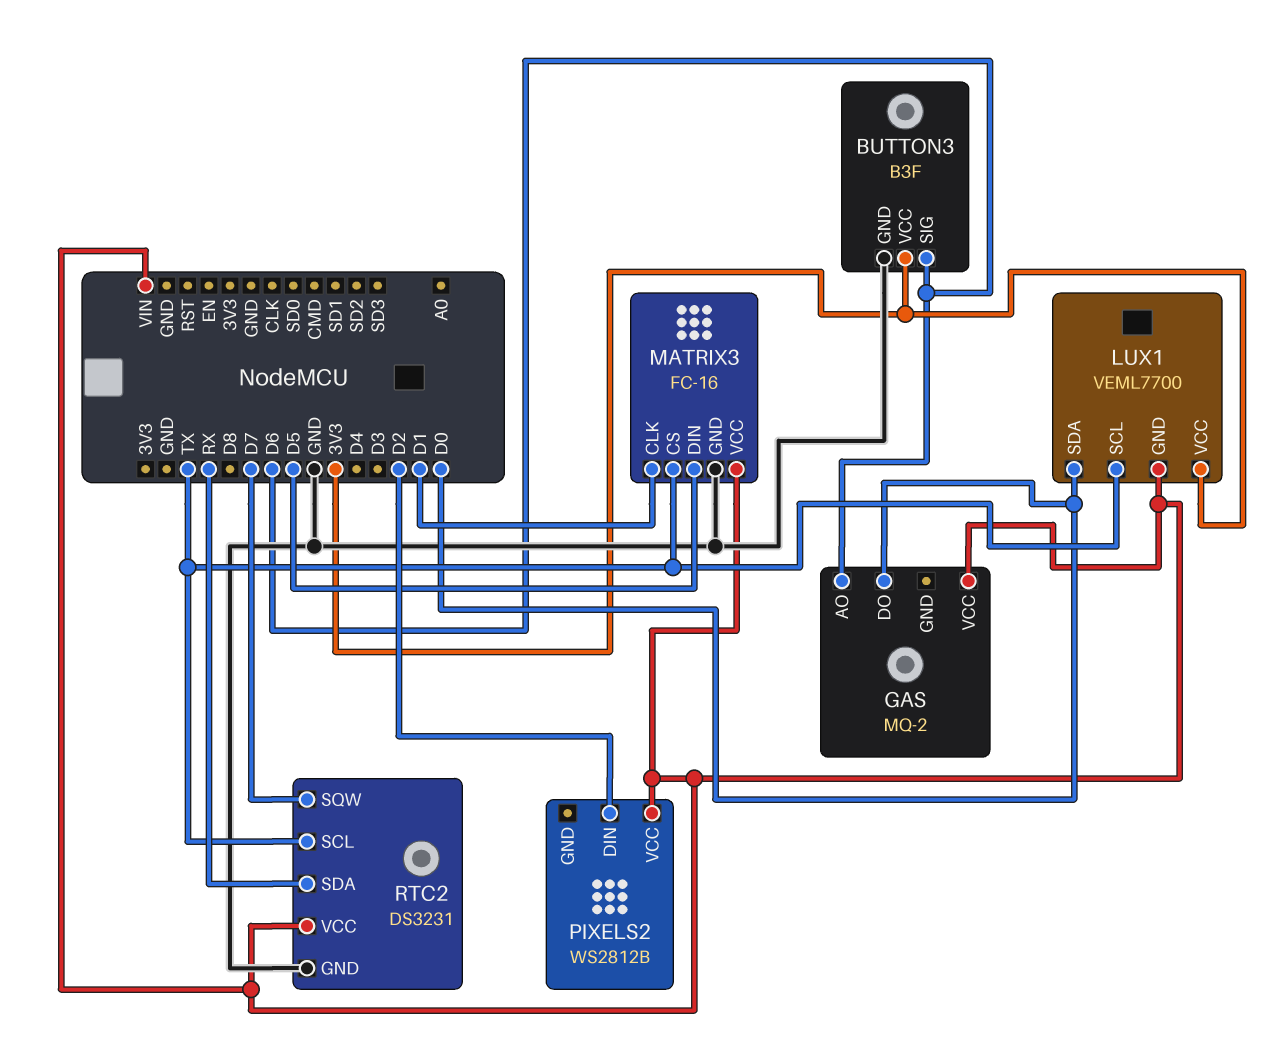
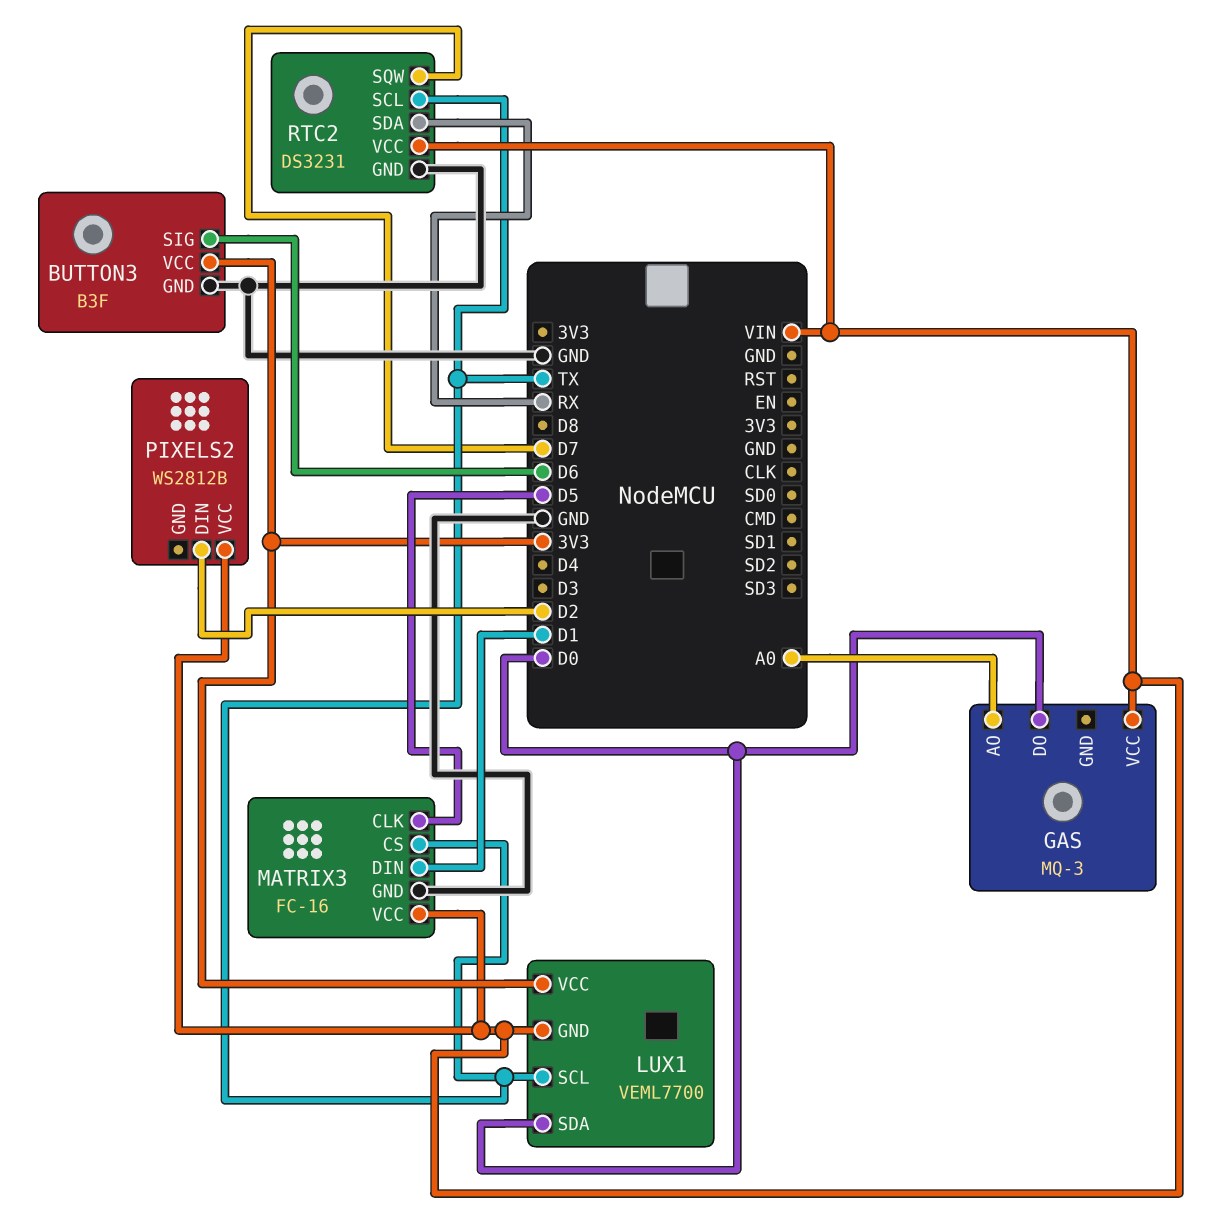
GAS: MQ-2 -> MQ-3
GAS pin AO: D6 -> A0
MATRIX3 pin CLK: D1 -> D5
MATRIX3 pin DIN: D5 -> D1

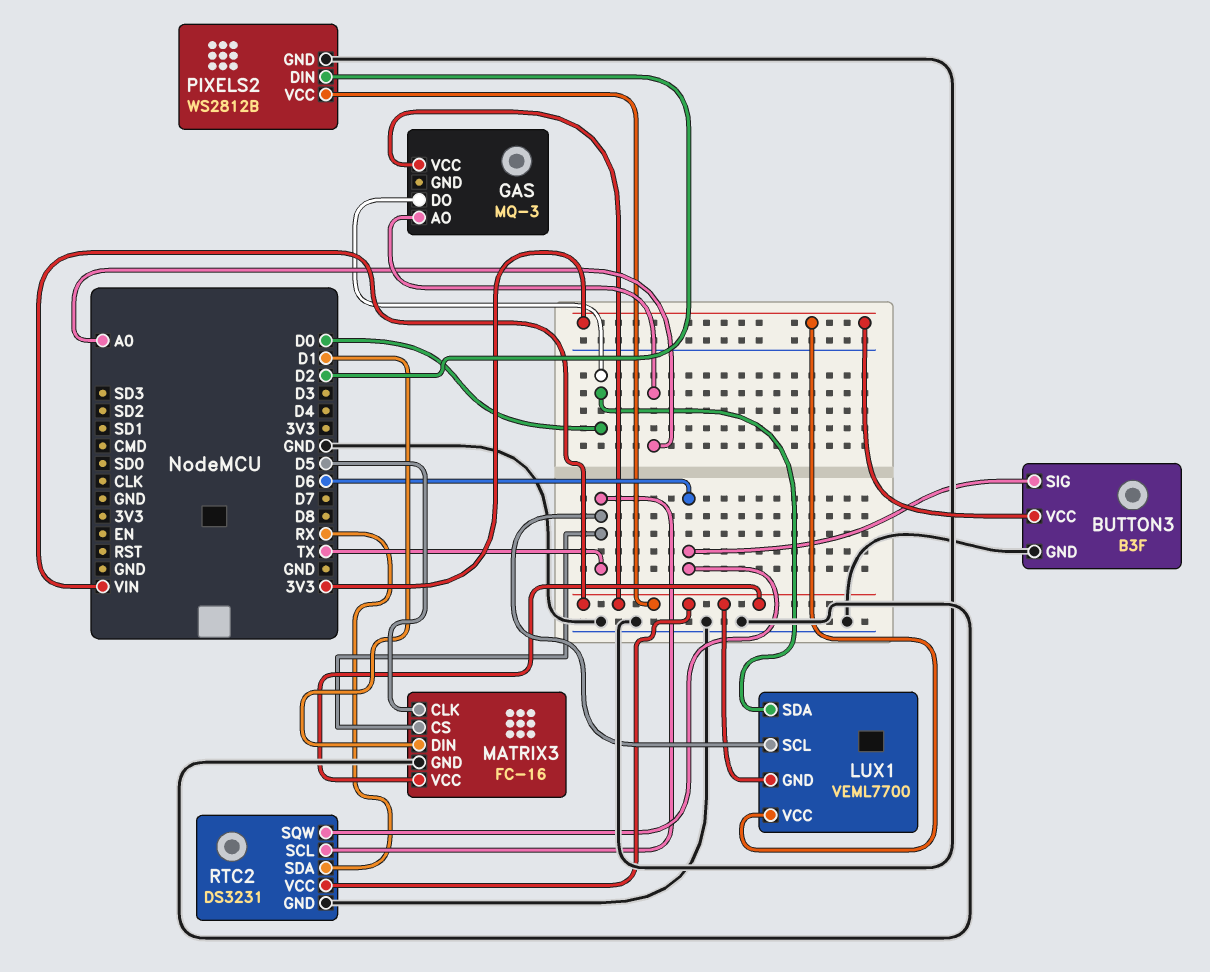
PIXELS2 pin GND: none -> GND
RTC2 pin SQW: D7 -> D6

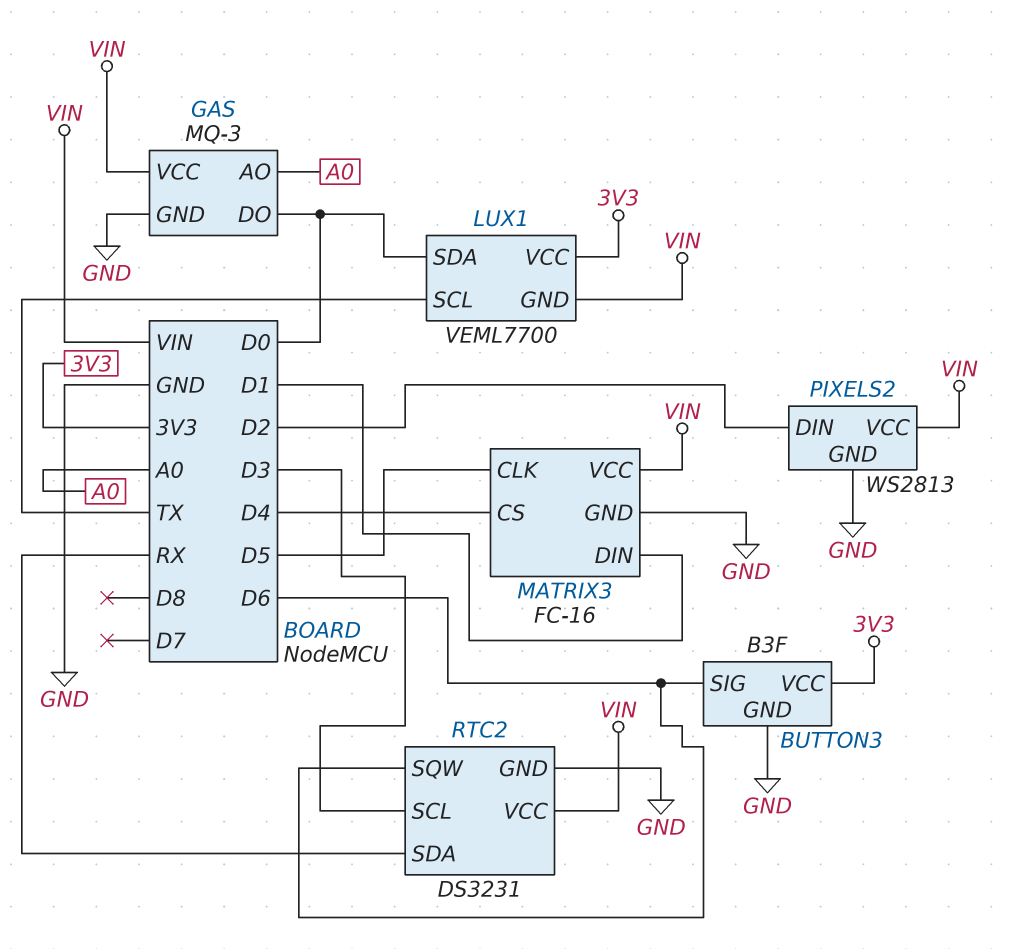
GAS pin GND: none -> GND
MATRIX3 pin CS: TX -> D4
PIXELS2: WS2812B -> WS2813
RTC2 pin SCL: TX -> D3

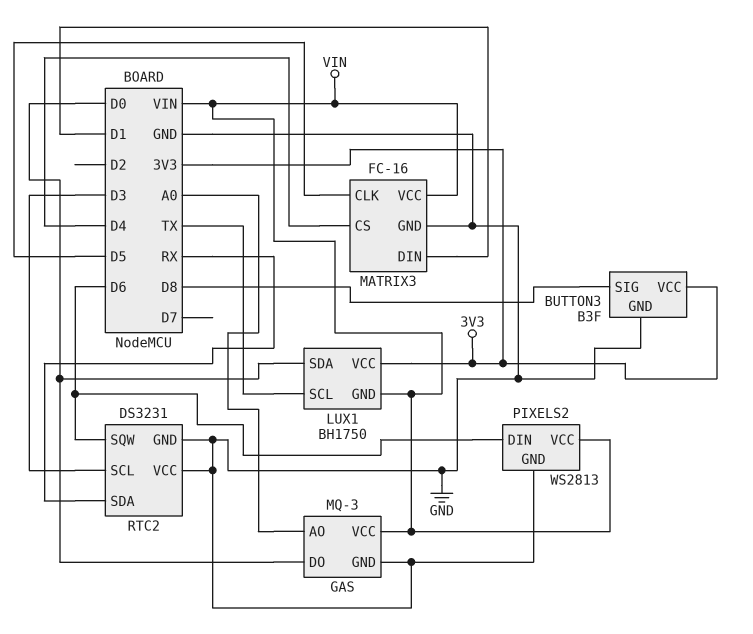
BUTTON3 pin SIG: D6 -> D8
LUX1: VEML7700 -> BH1750
PIXELS2 pin DIN: D2 -> D6
RTC2 pin VCC: VIN -> GND

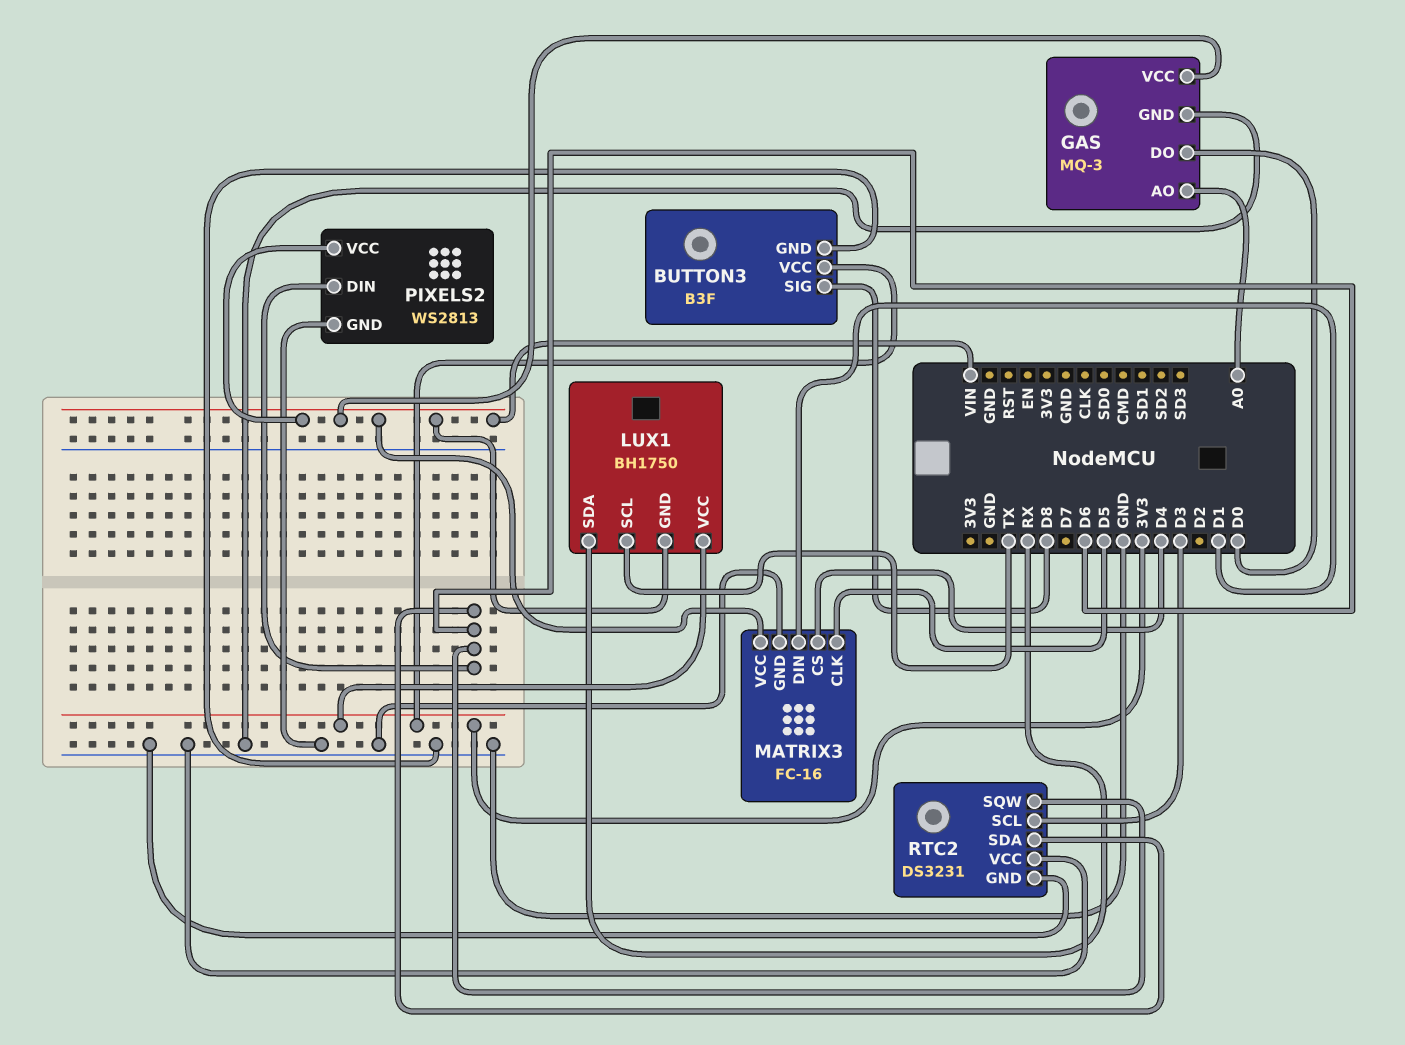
LUX1 pin SDA: D0 -> RX
RTC2 pin SDA: RX -> D6

